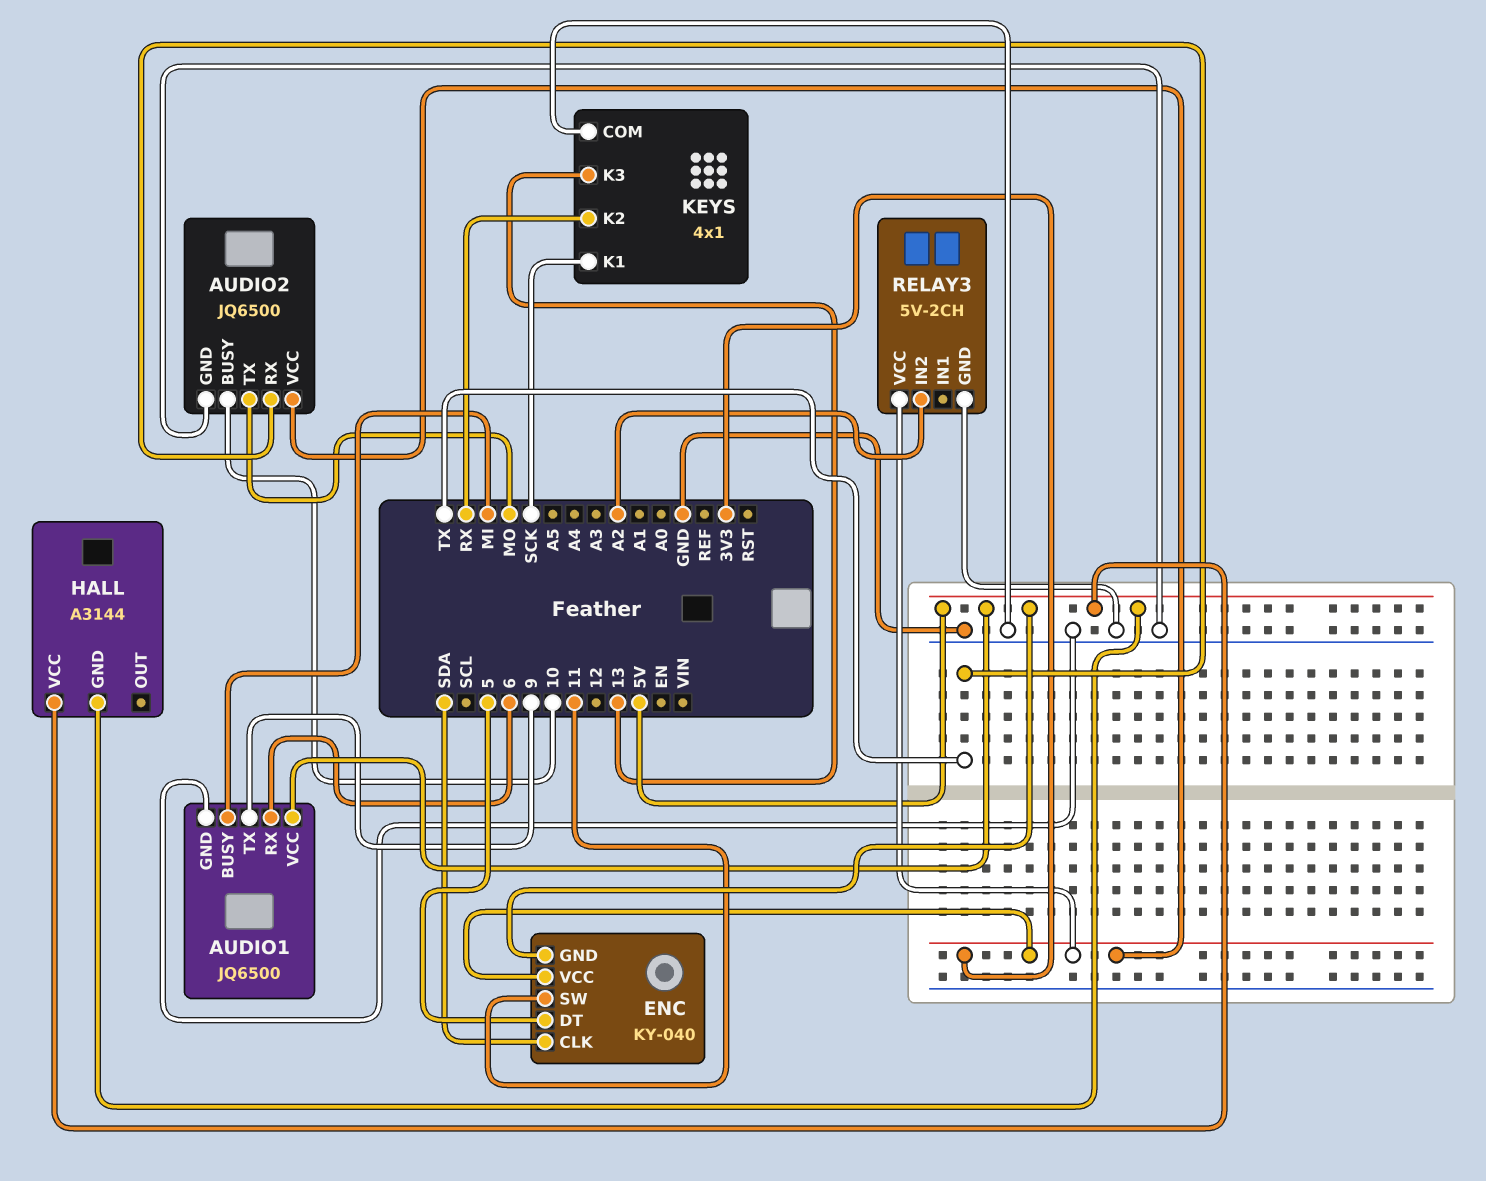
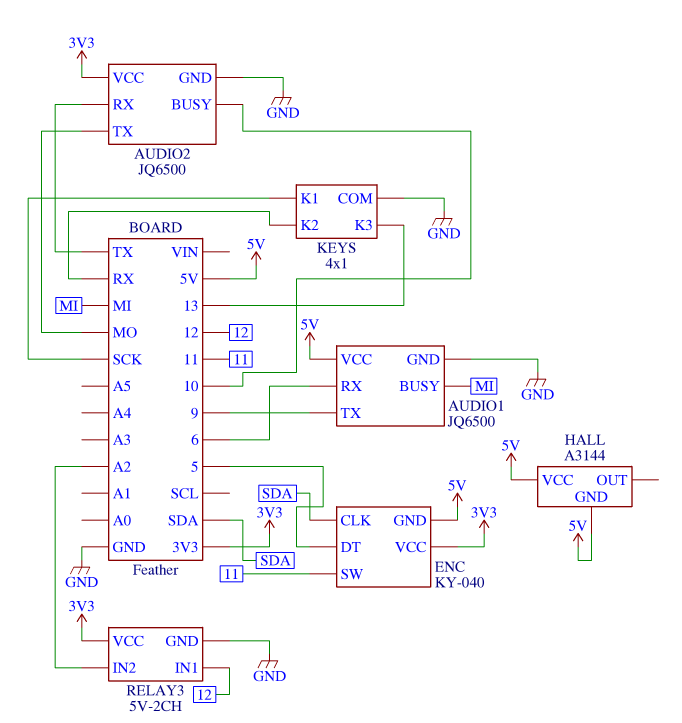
RELAY3 pin IN1: none -> 12

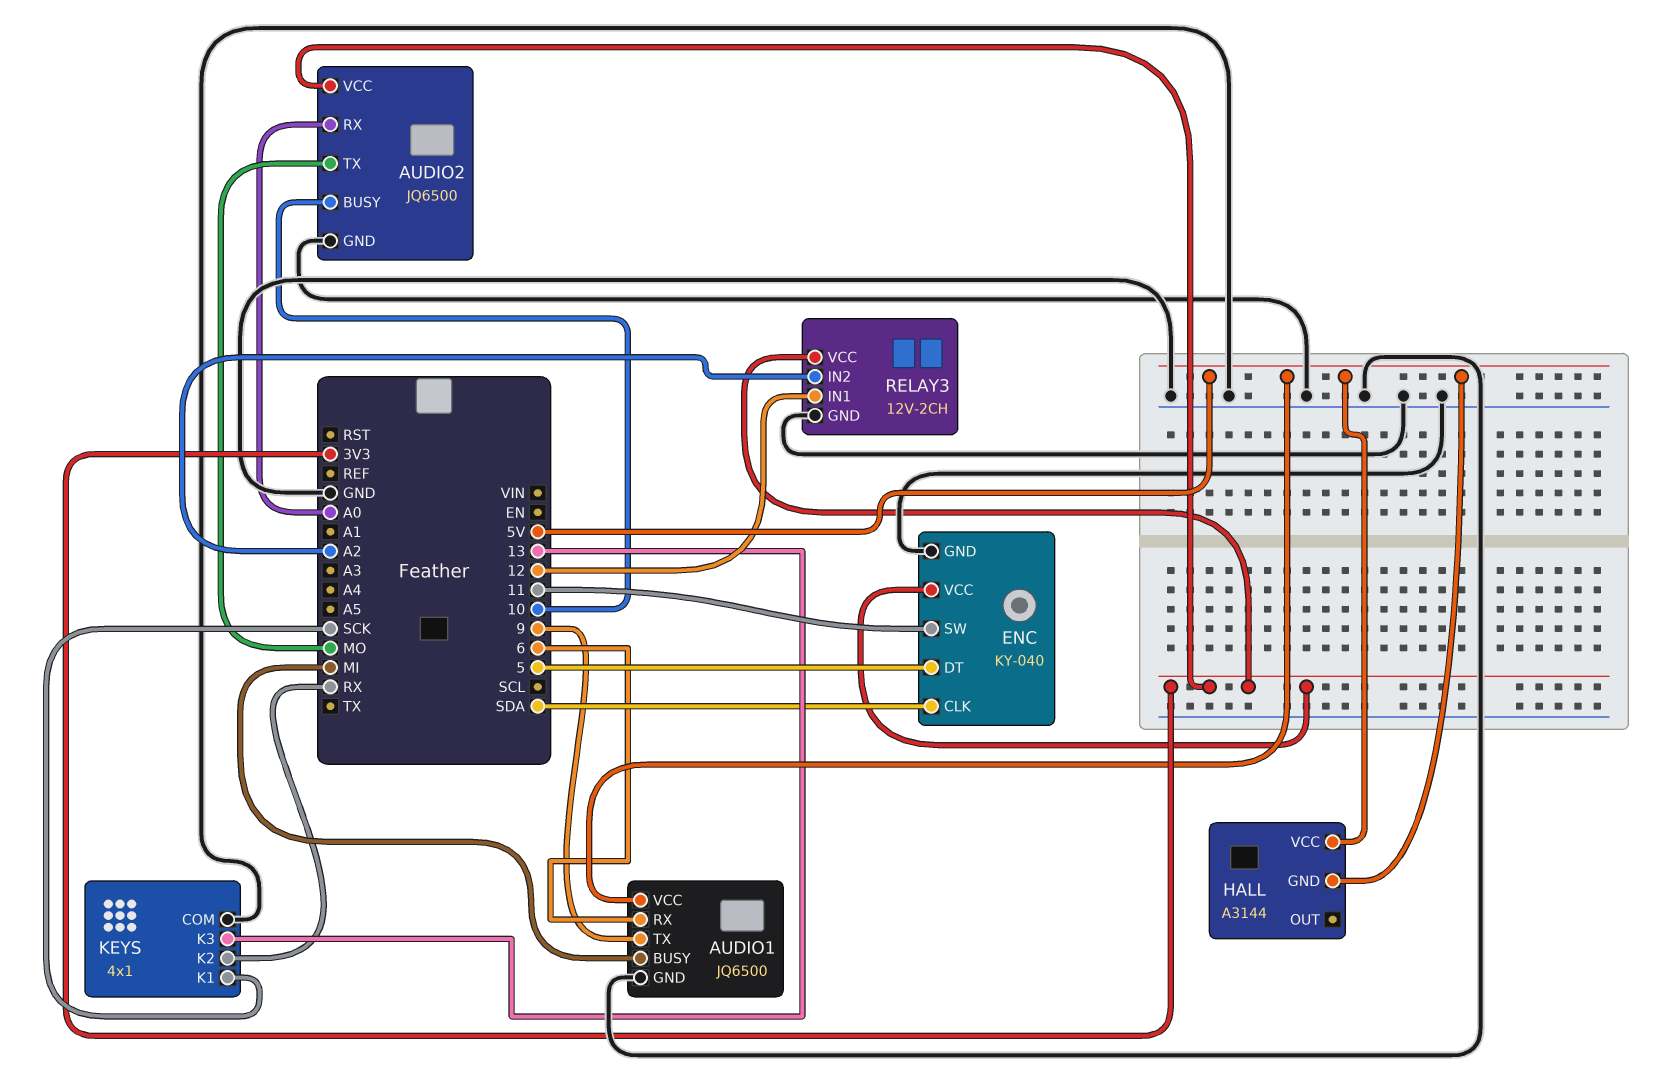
AUDIO2 pin RX: TX -> A0
ENC pin GND: 5V -> GND
RELAY3: 5V-2CH -> 12V-2CH

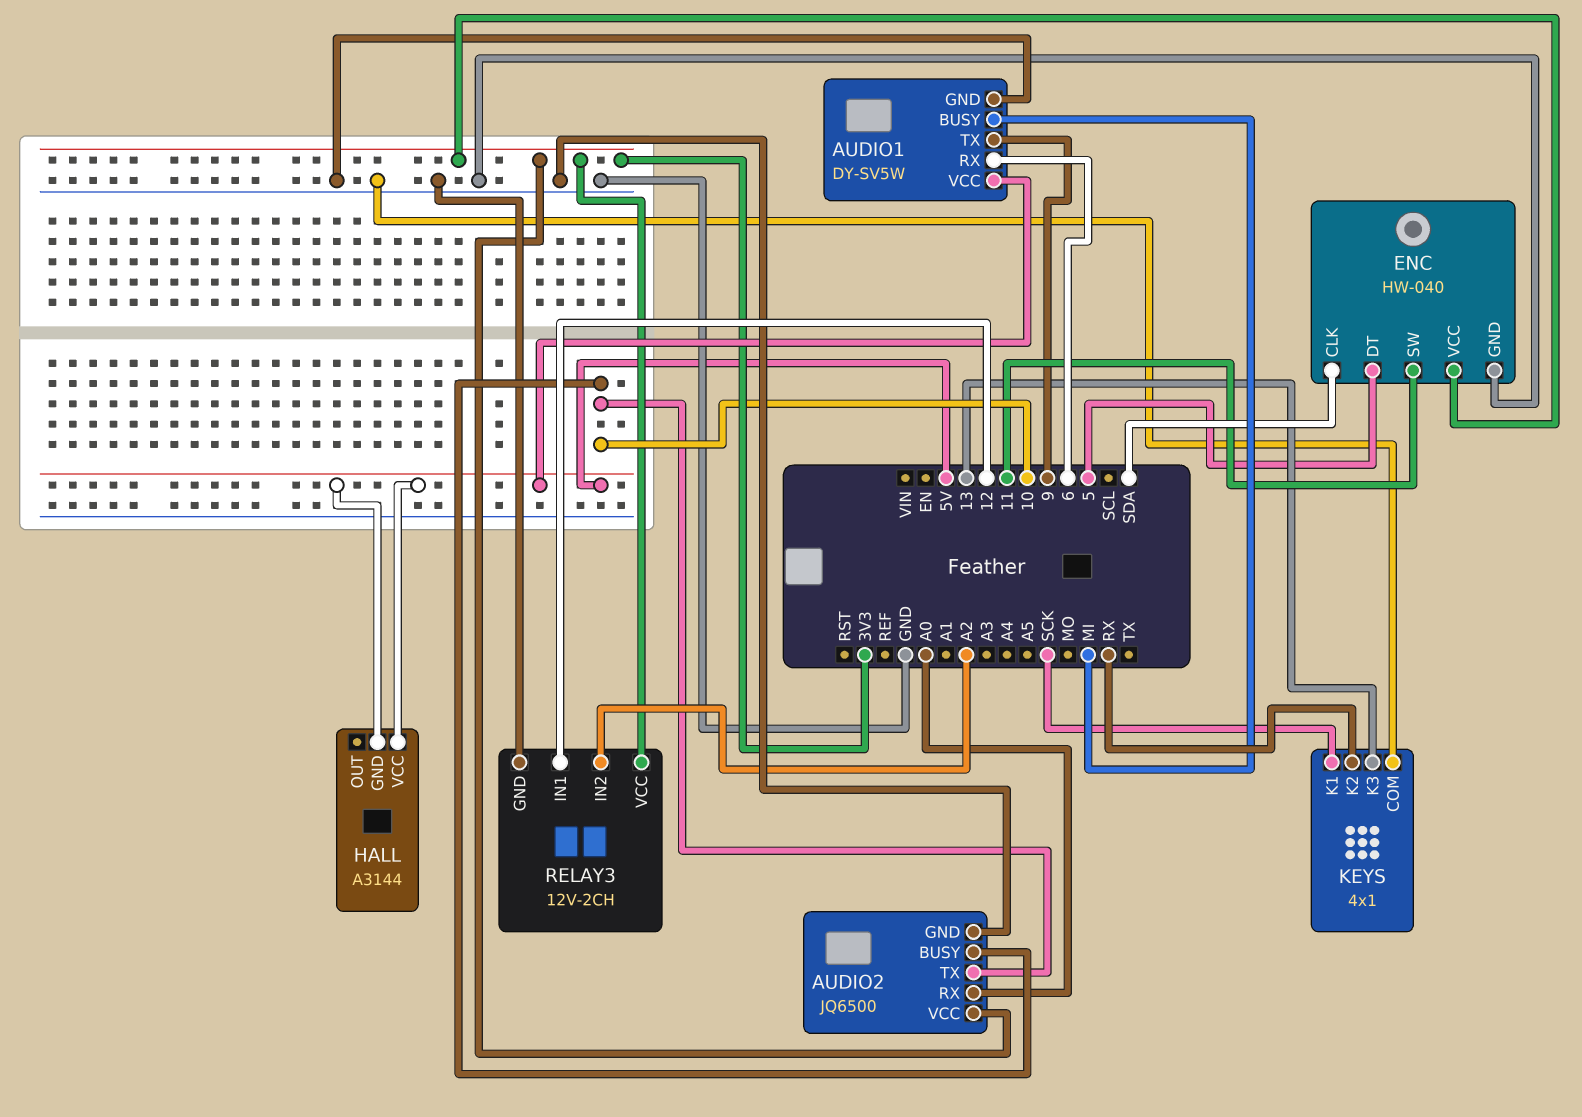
AUDIO1: JQ6500 -> DY-SV5W
AUDIO2 pin TX: MO -> 10
ENC: KY-040 -> HW-040

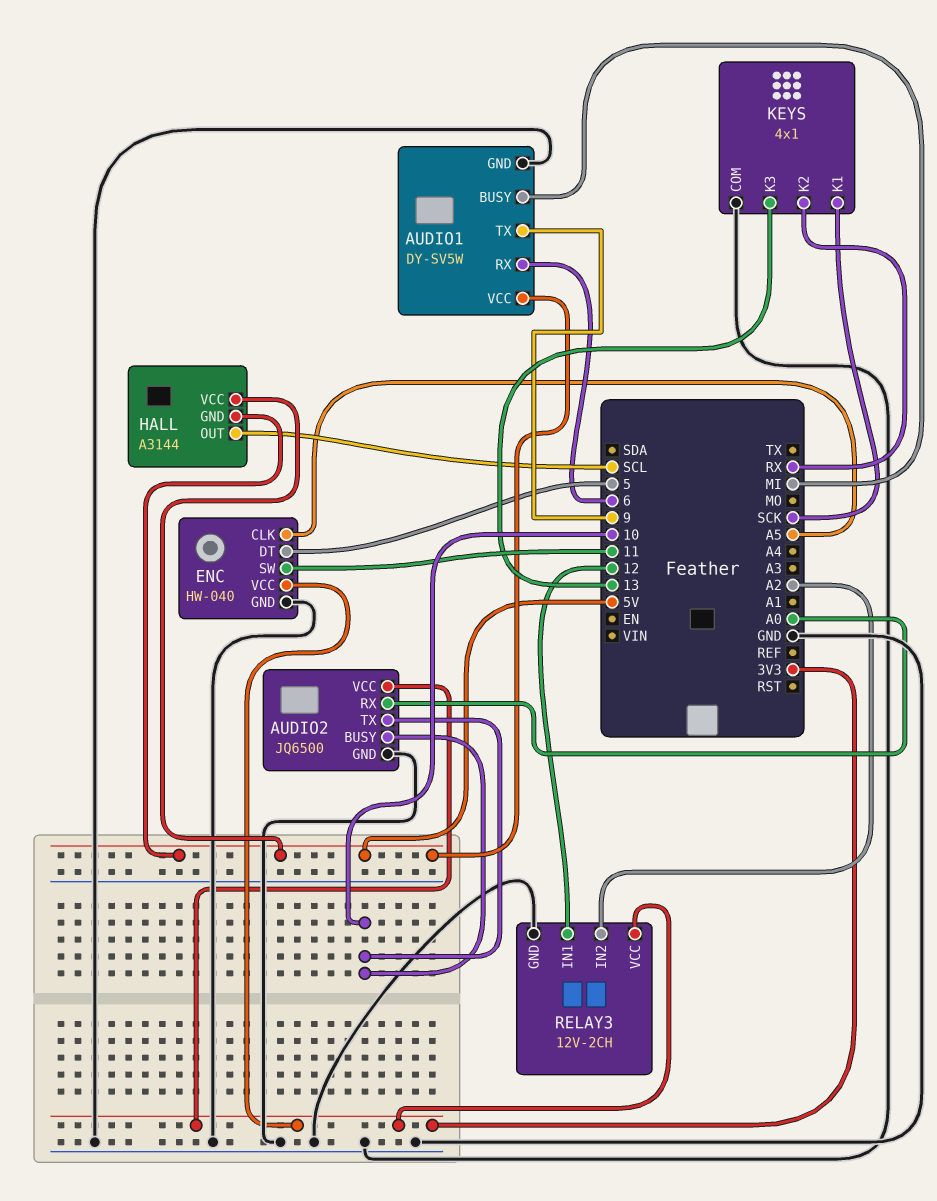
ENC pin CLK: SDA -> A5
HALL pin OUT: none -> SCL

